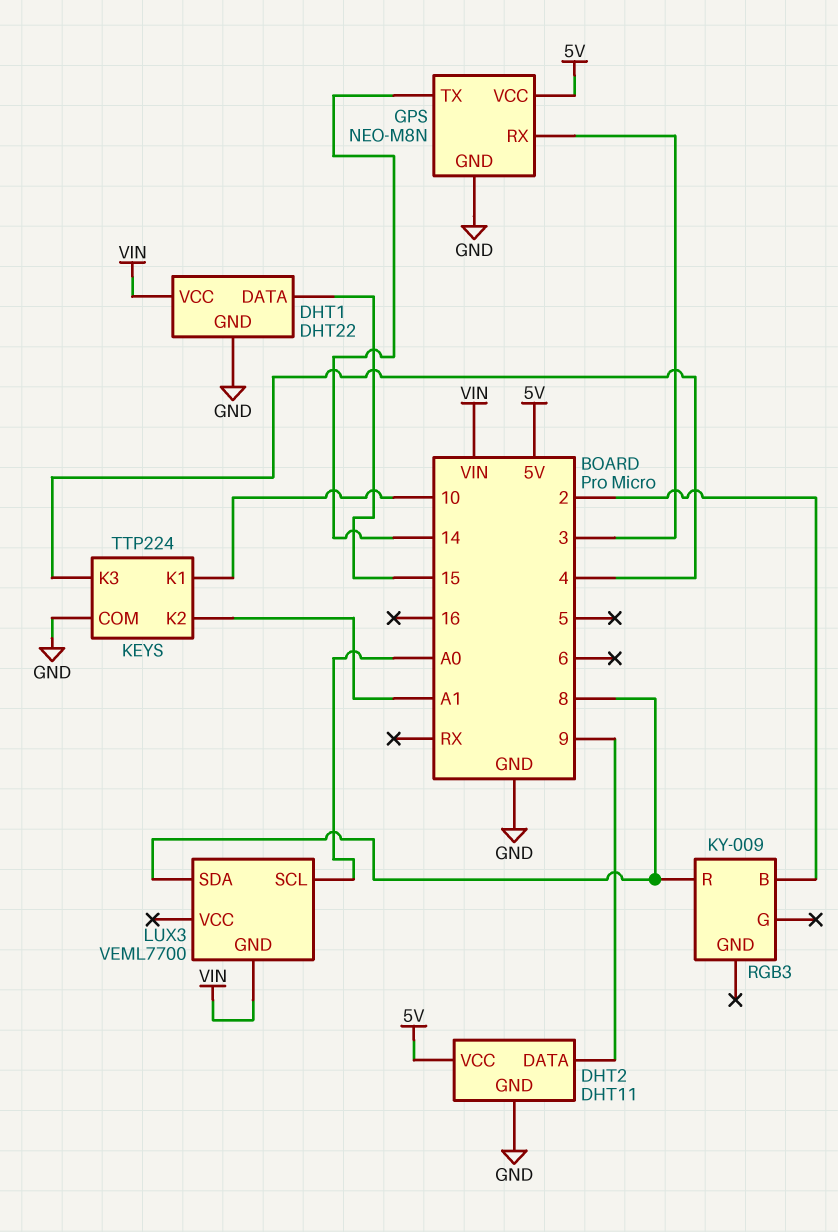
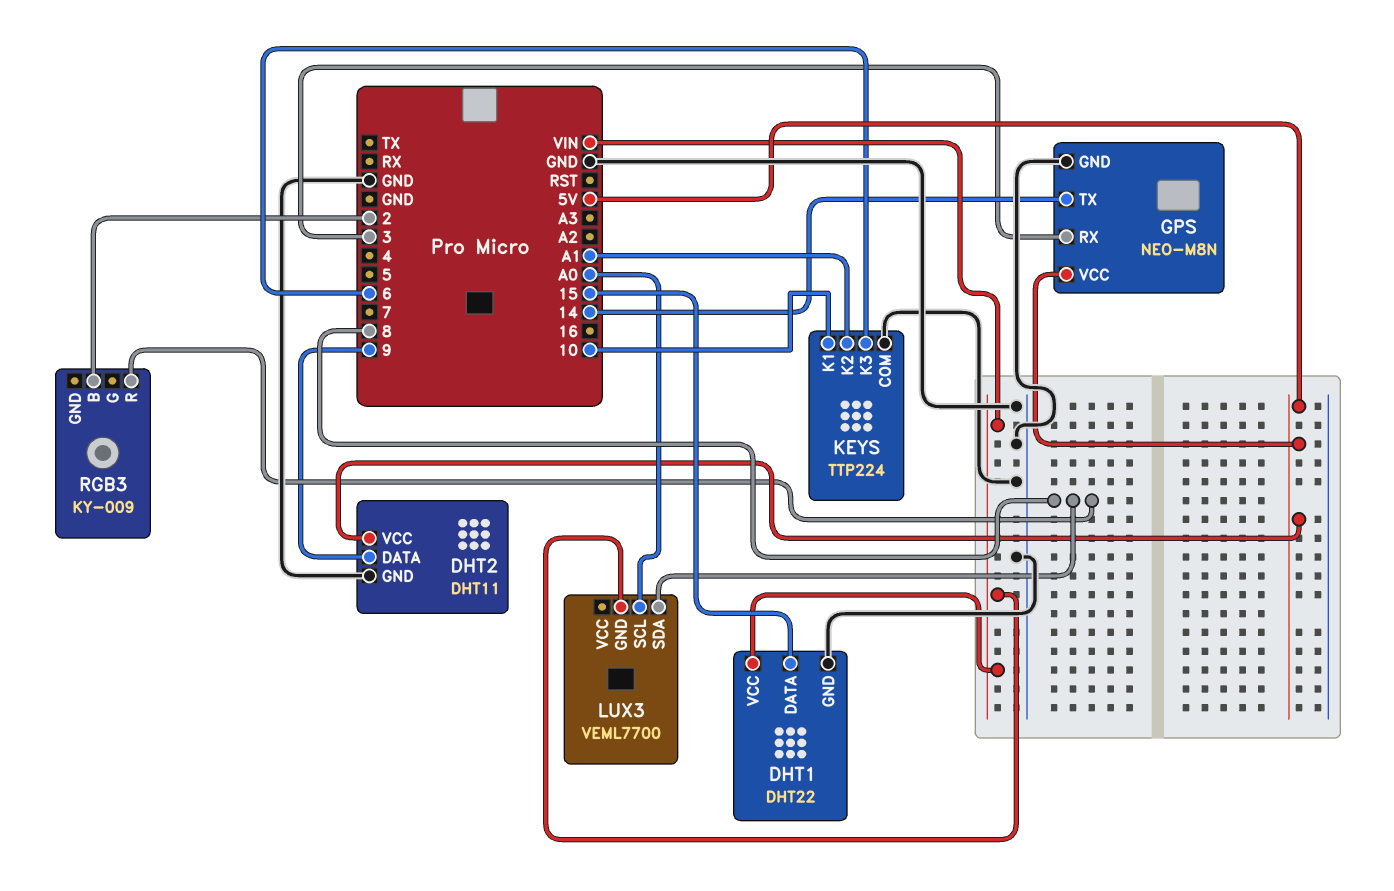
KEYS pin K3: 4 -> 6

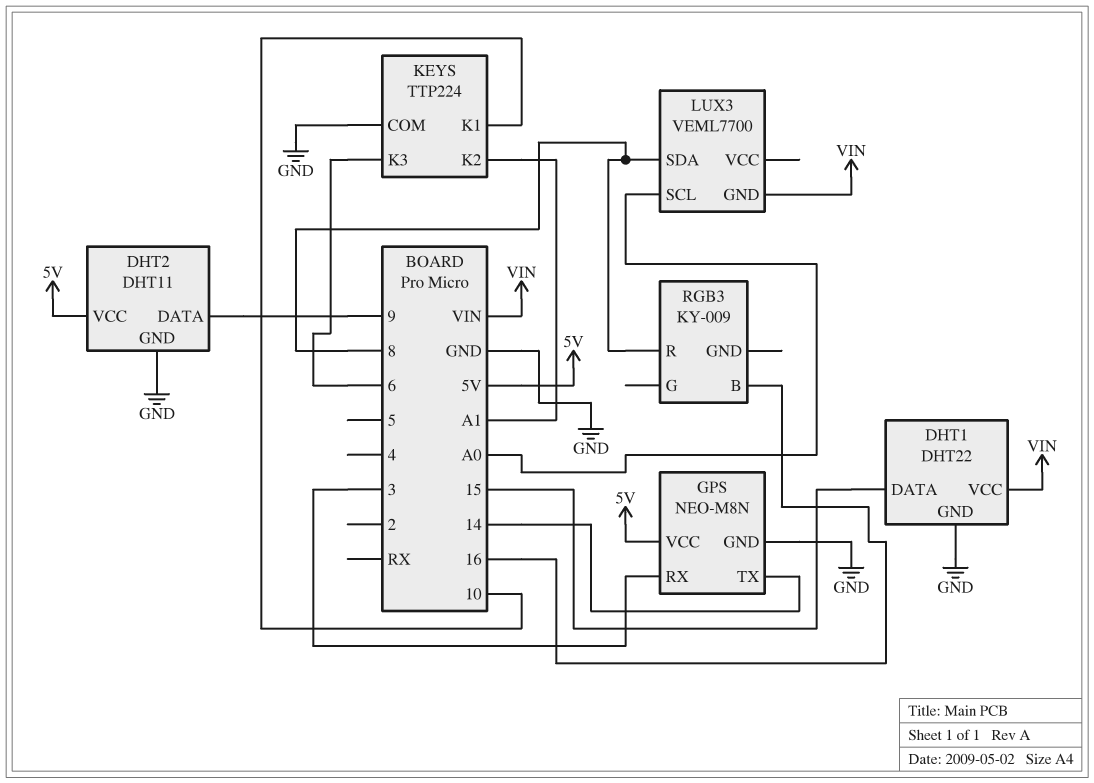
RGB3 pin B: 2 -> 16

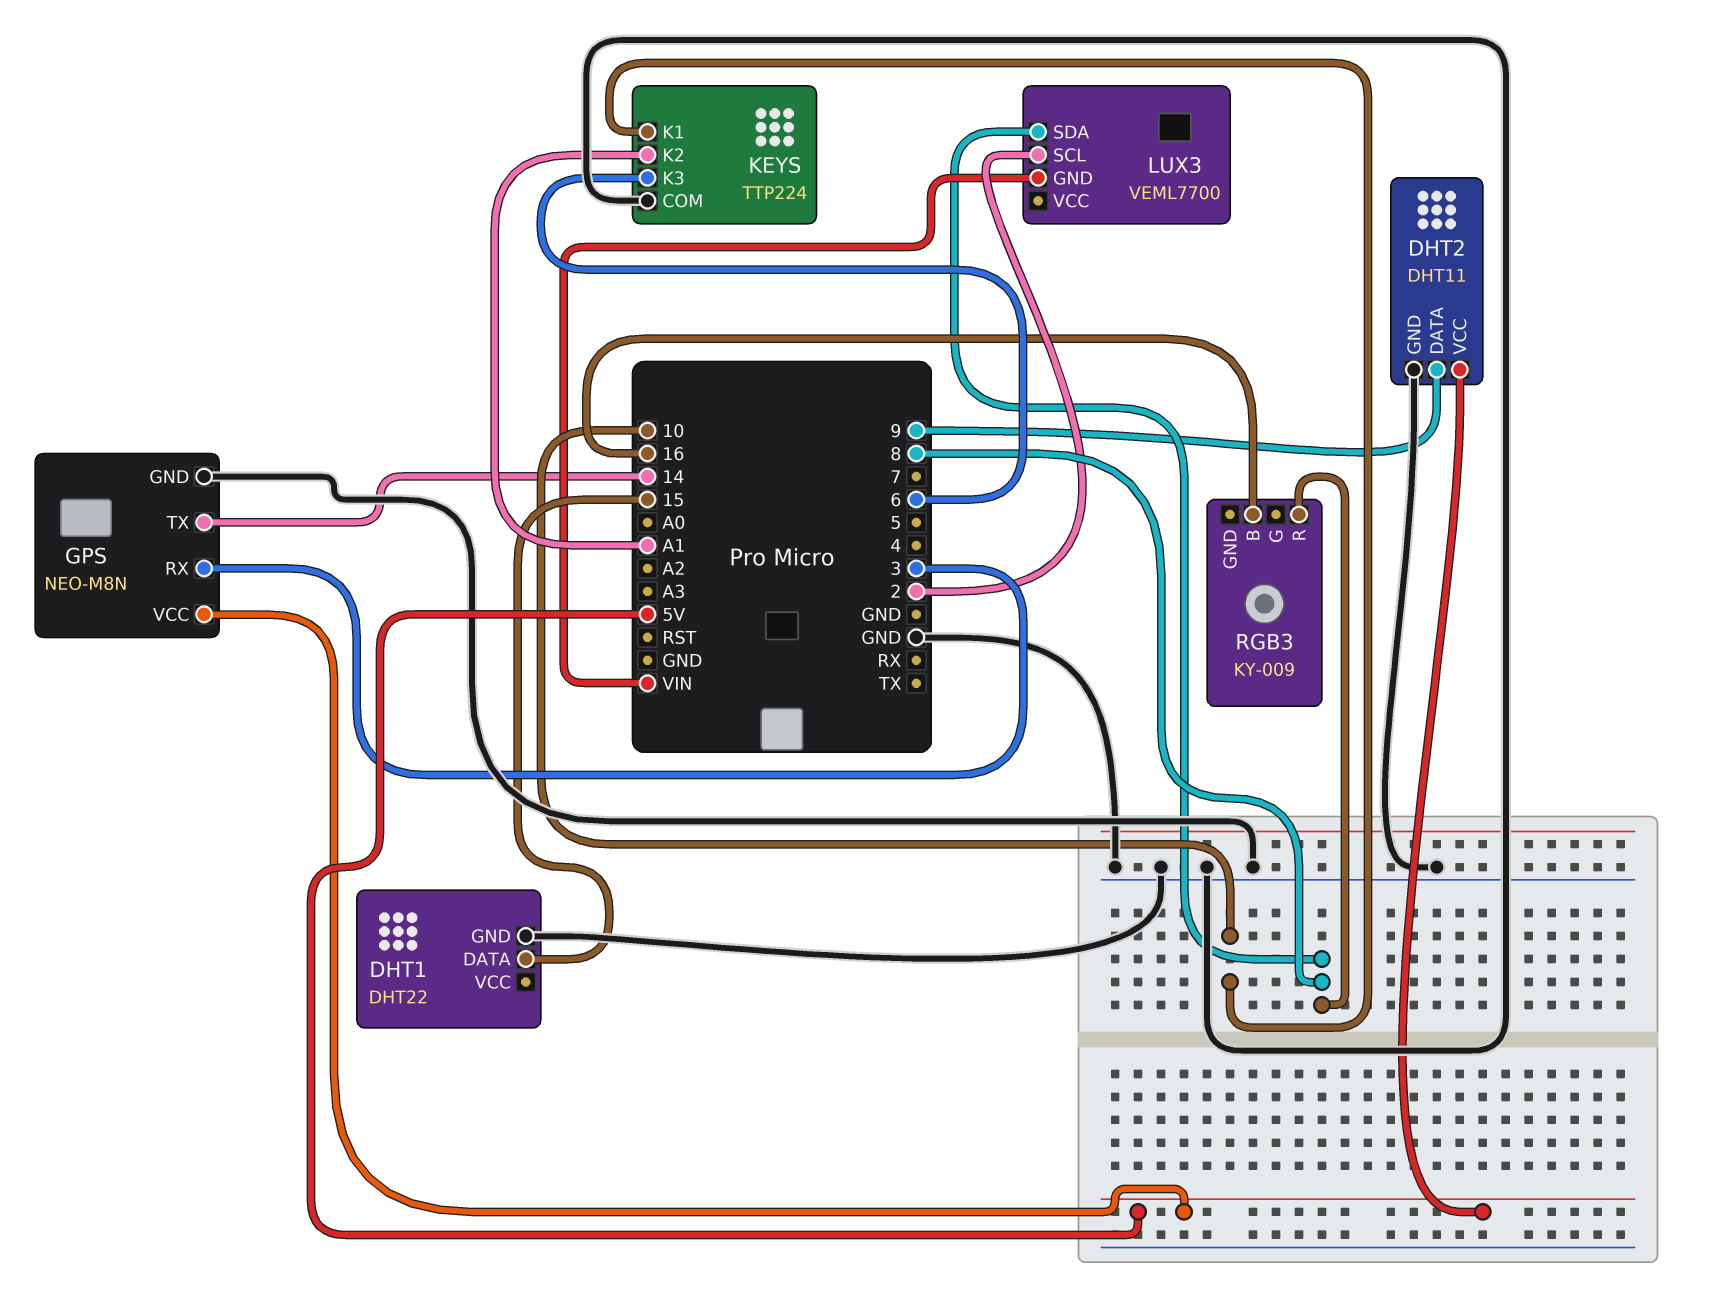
DHT1 pin VCC: VIN -> none
LUX3 pin SCL: A0 -> 2

